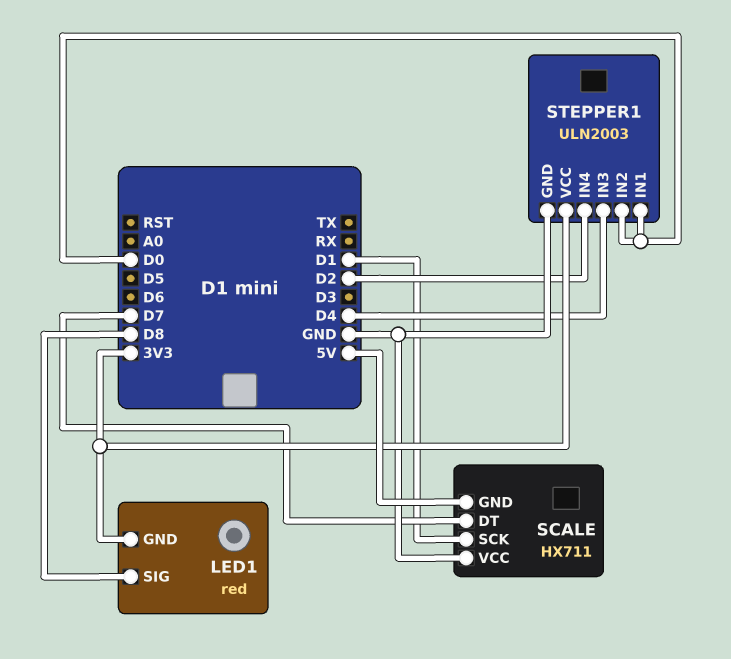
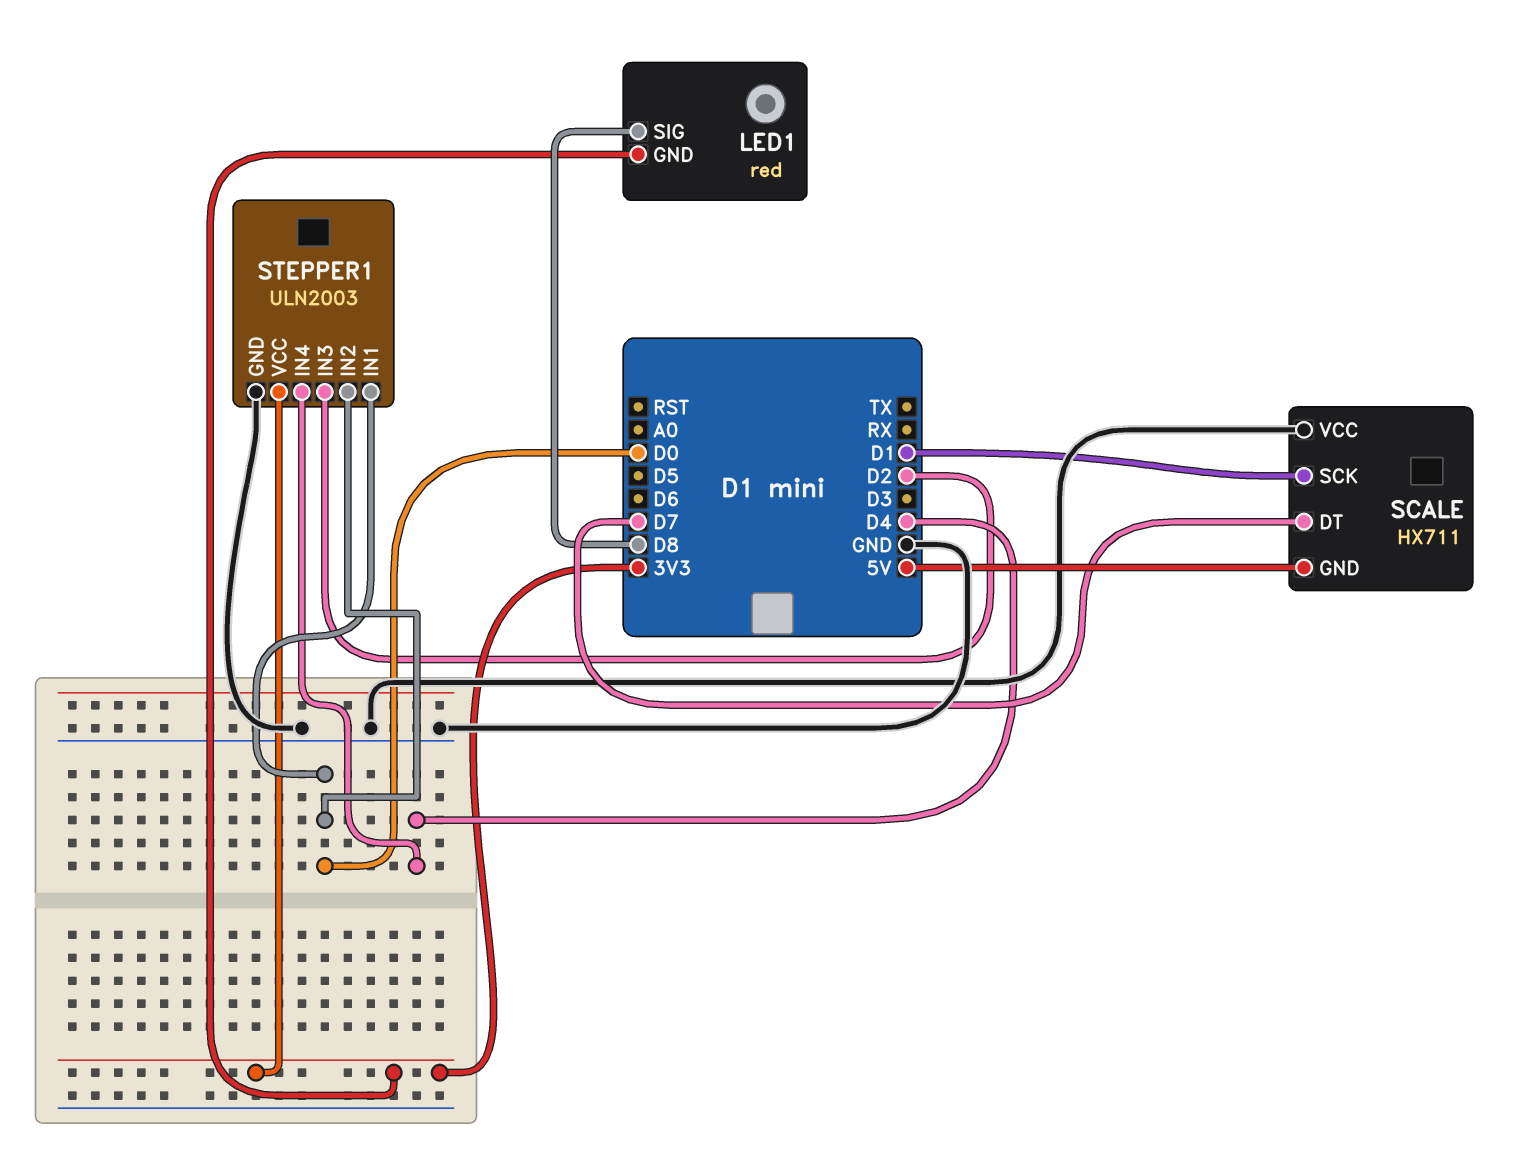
STEPPER1 pin IN3: D4 -> D2
STEPPER1 pin IN4: D2 -> D4

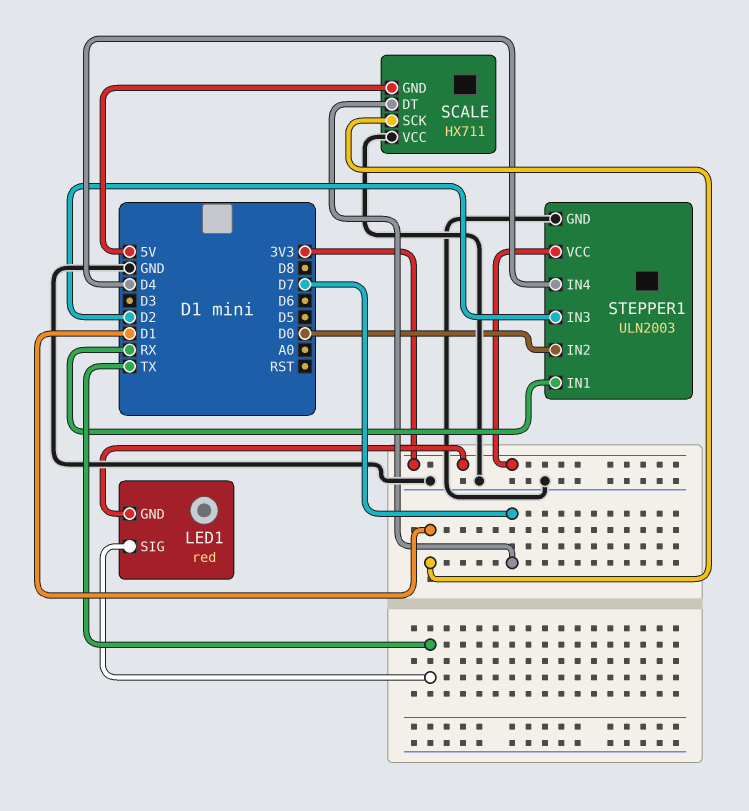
LED1 pin SIG: D8 -> TX
STEPPER1 pin IN1: D0 -> RX

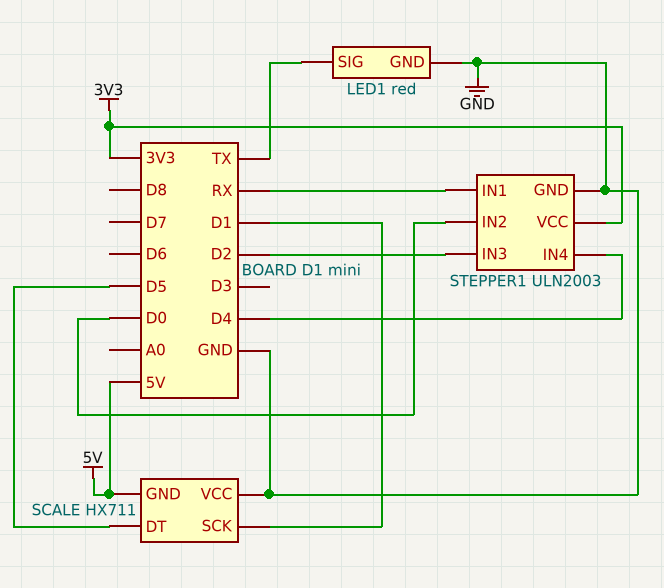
LED1 pin GND: 3V3 -> GND
SCALE pin DT: D7 -> D5

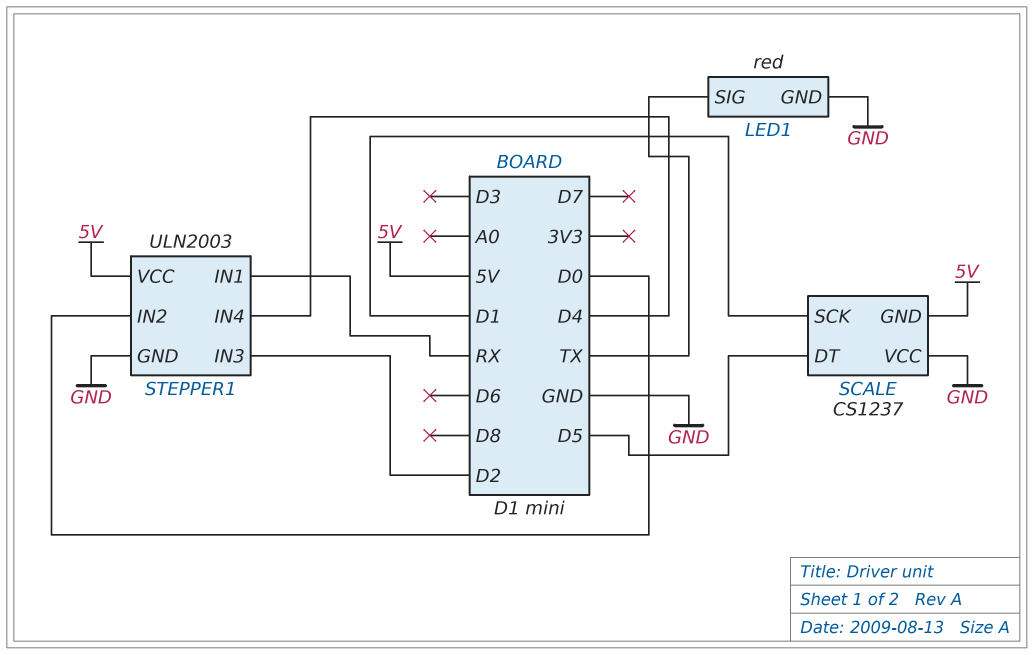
SCALE: HX711 -> CS1237
STEPPER1 pin VCC: 3V3 -> 5V

